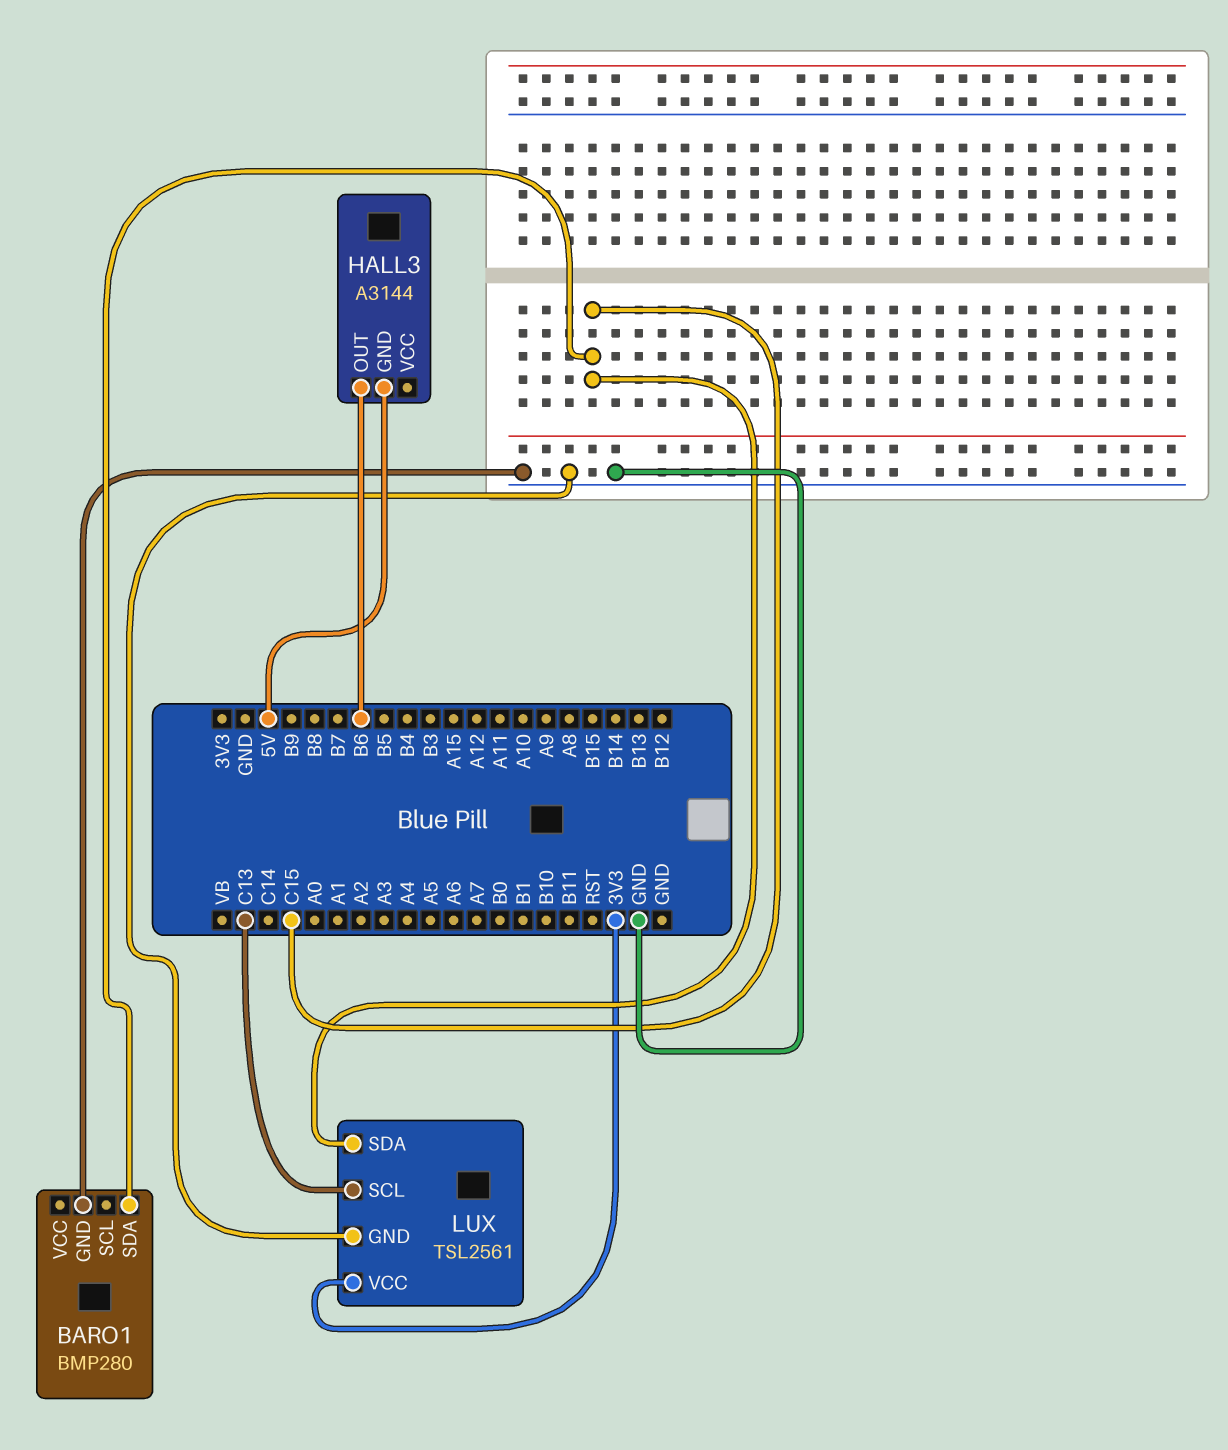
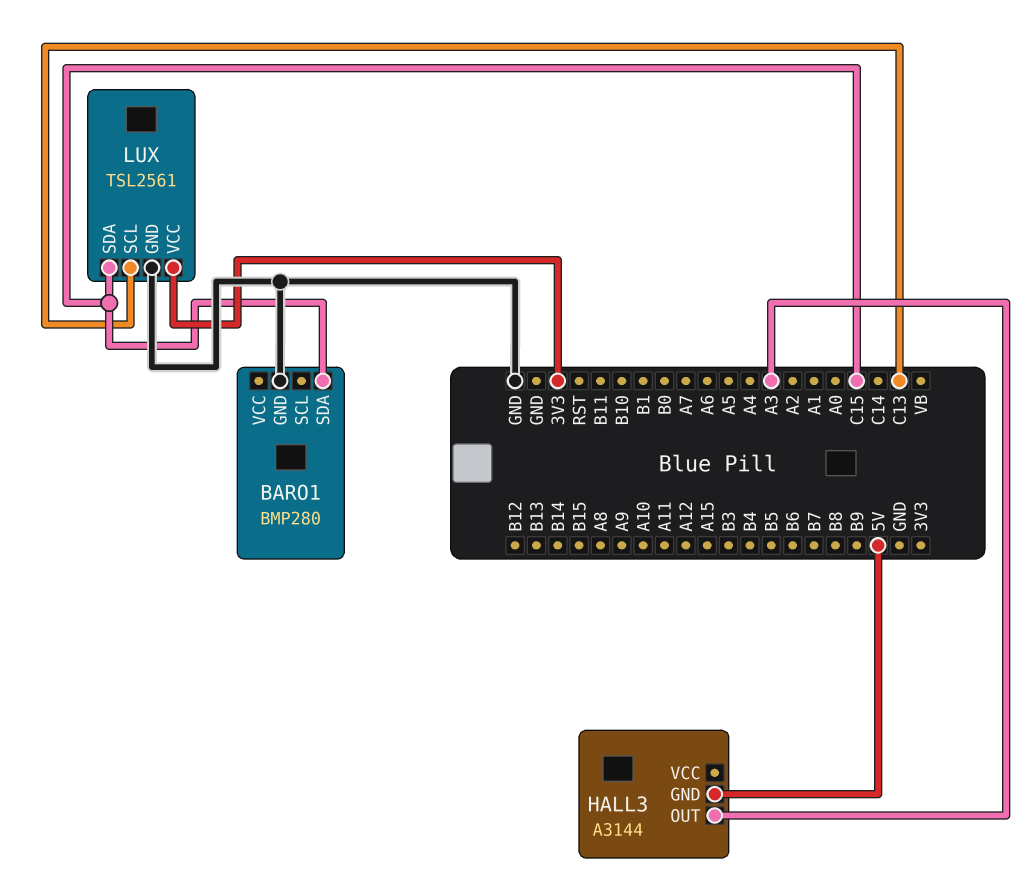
HALL3 pin OUT: B6 -> A3

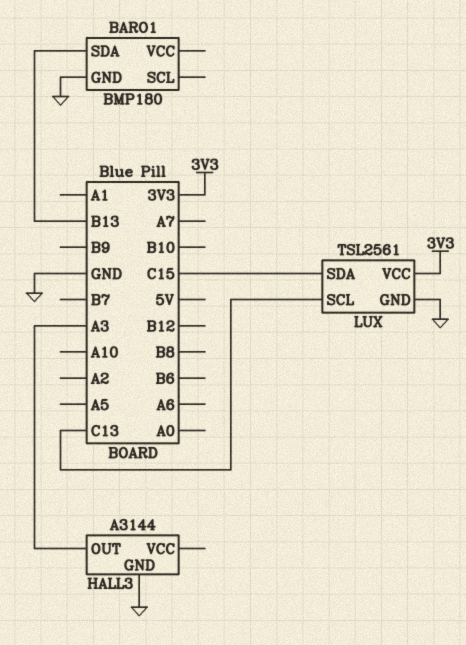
BARO1: BMP280 -> BMP180
BARO1 pin SDA: C15 -> B13
HALL3 pin GND: 5V -> GND

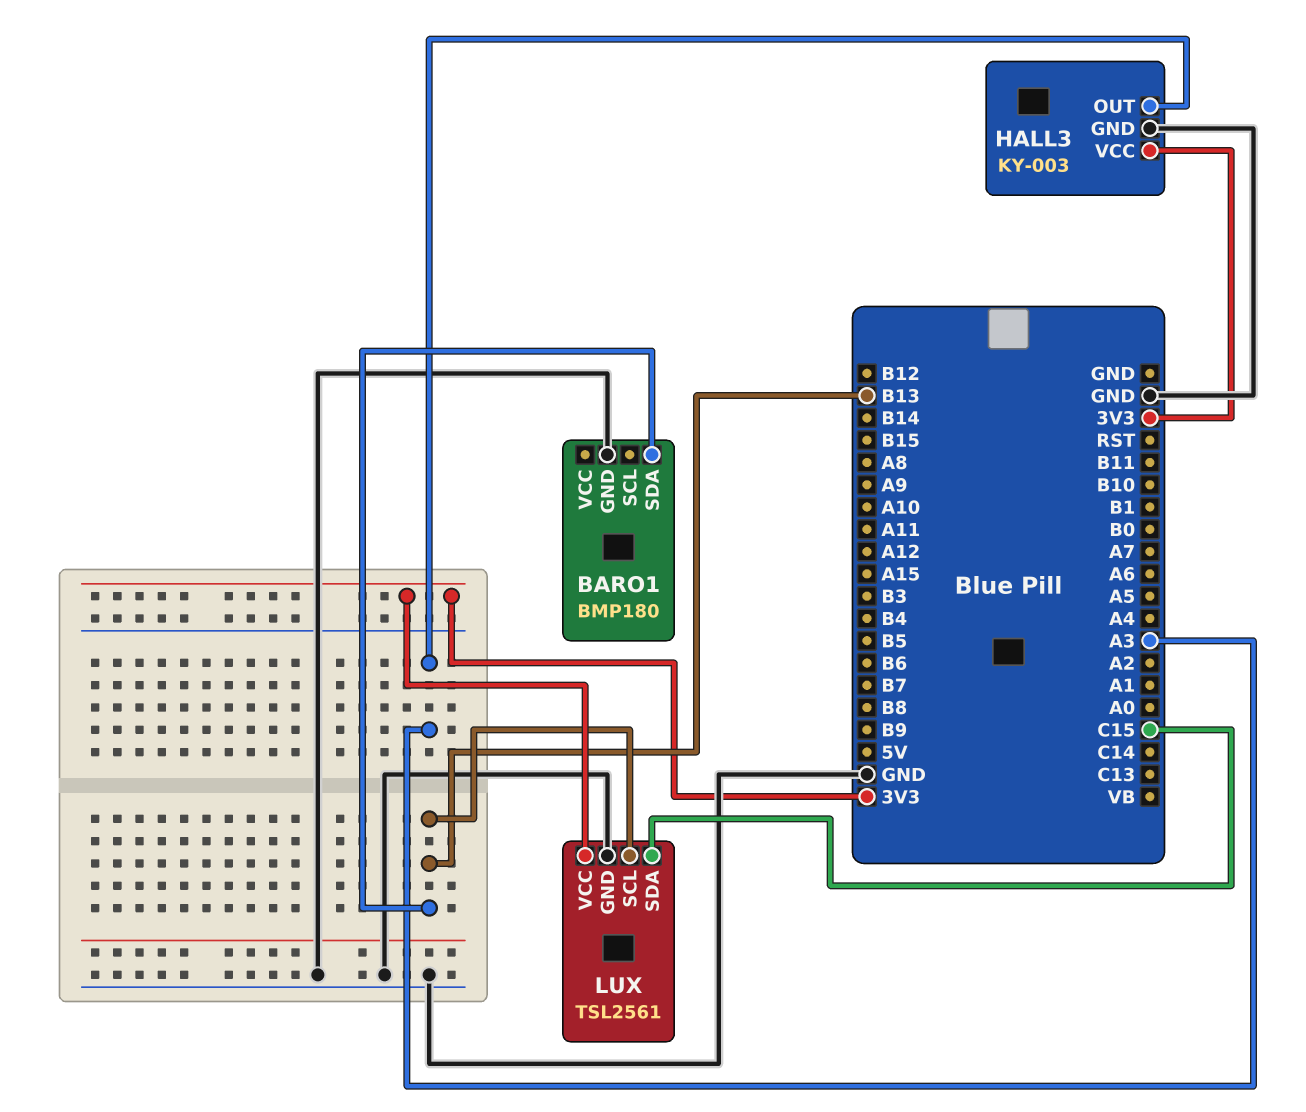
HALL3: A3144 -> KY-003
HALL3 pin VCC: none -> 3V3
LUX pin SCL: C13 -> B13

